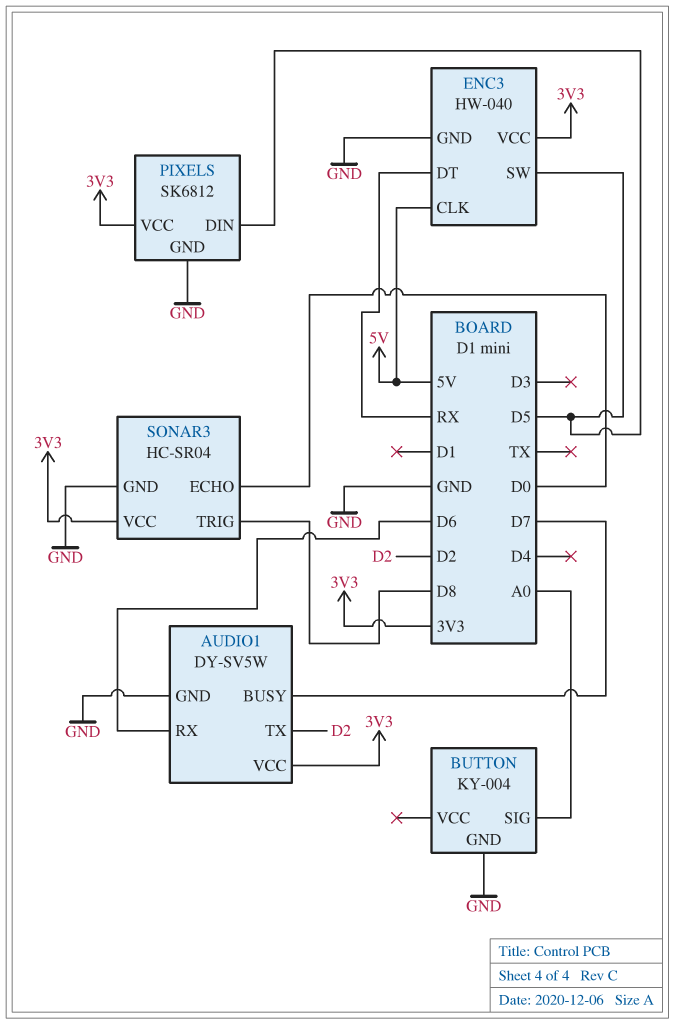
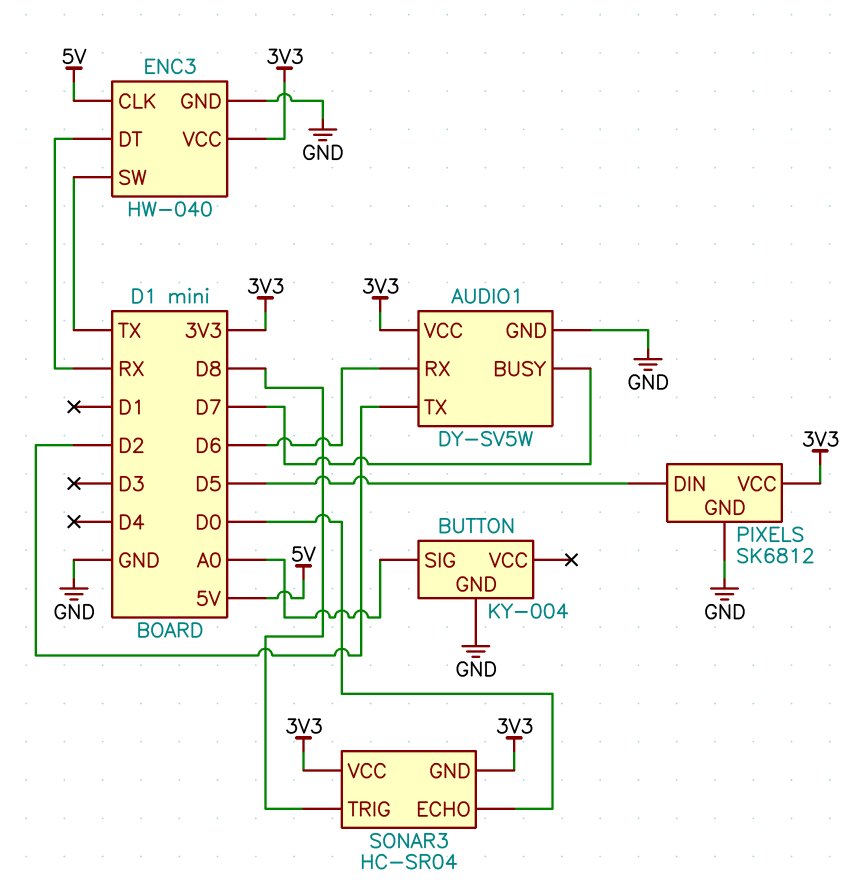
ENC3 pin SW: D5 -> TX
SONAR3 pin GND: GND -> 3V3

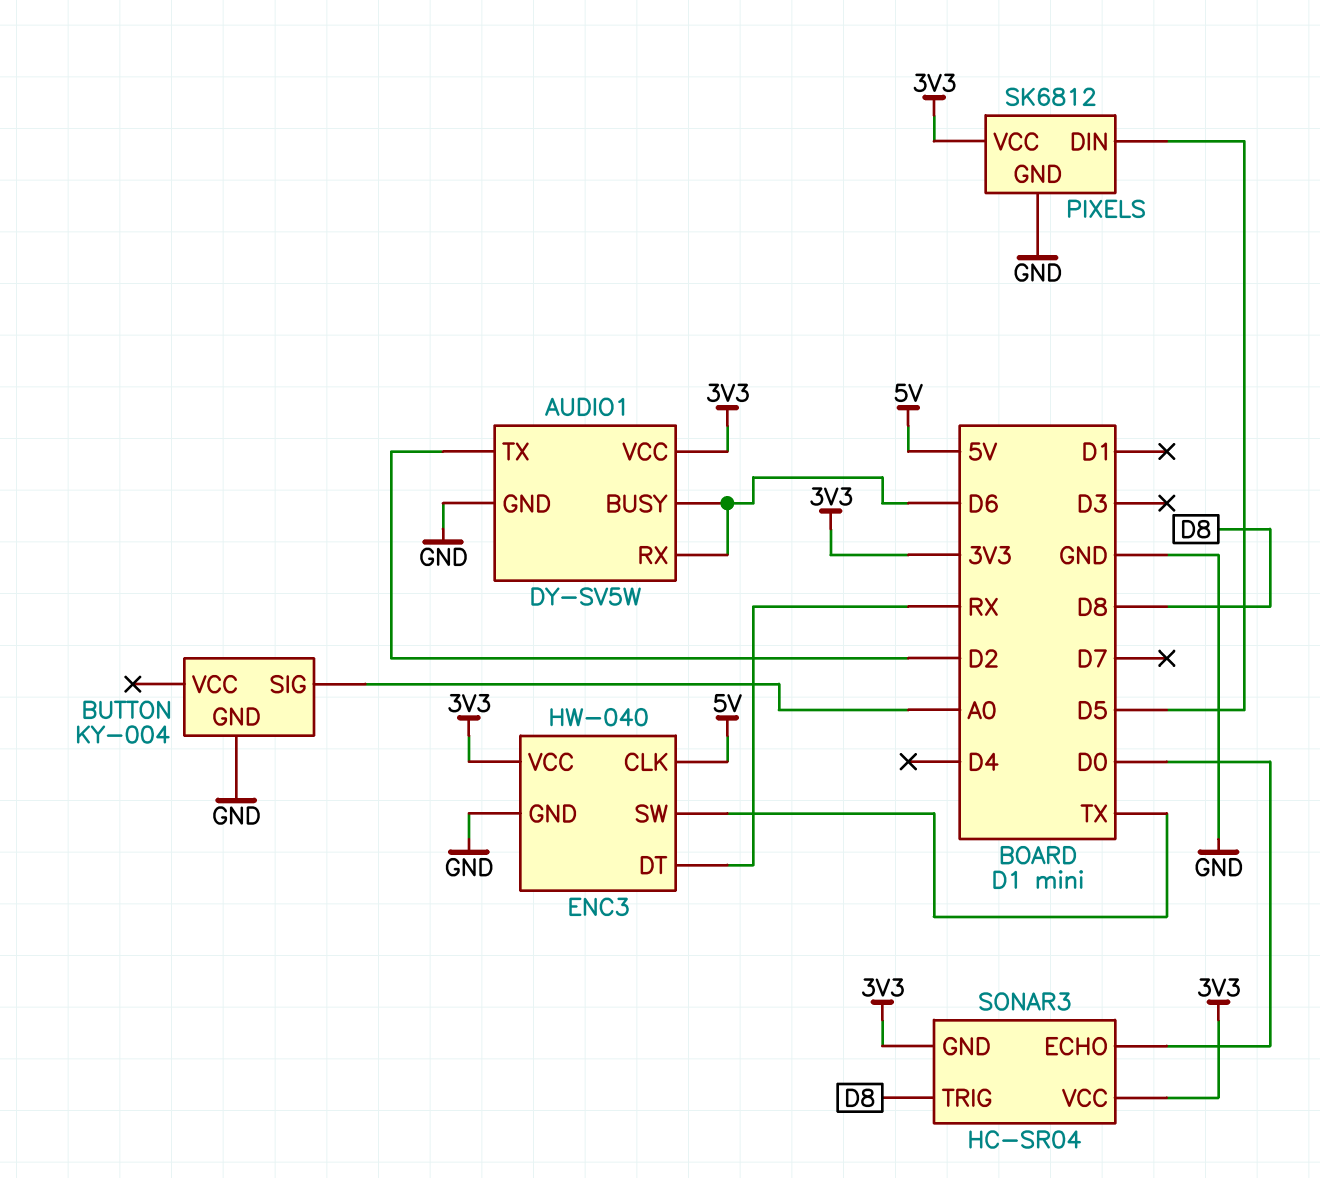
AUDIO1 pin BUSY: D7 -> D6

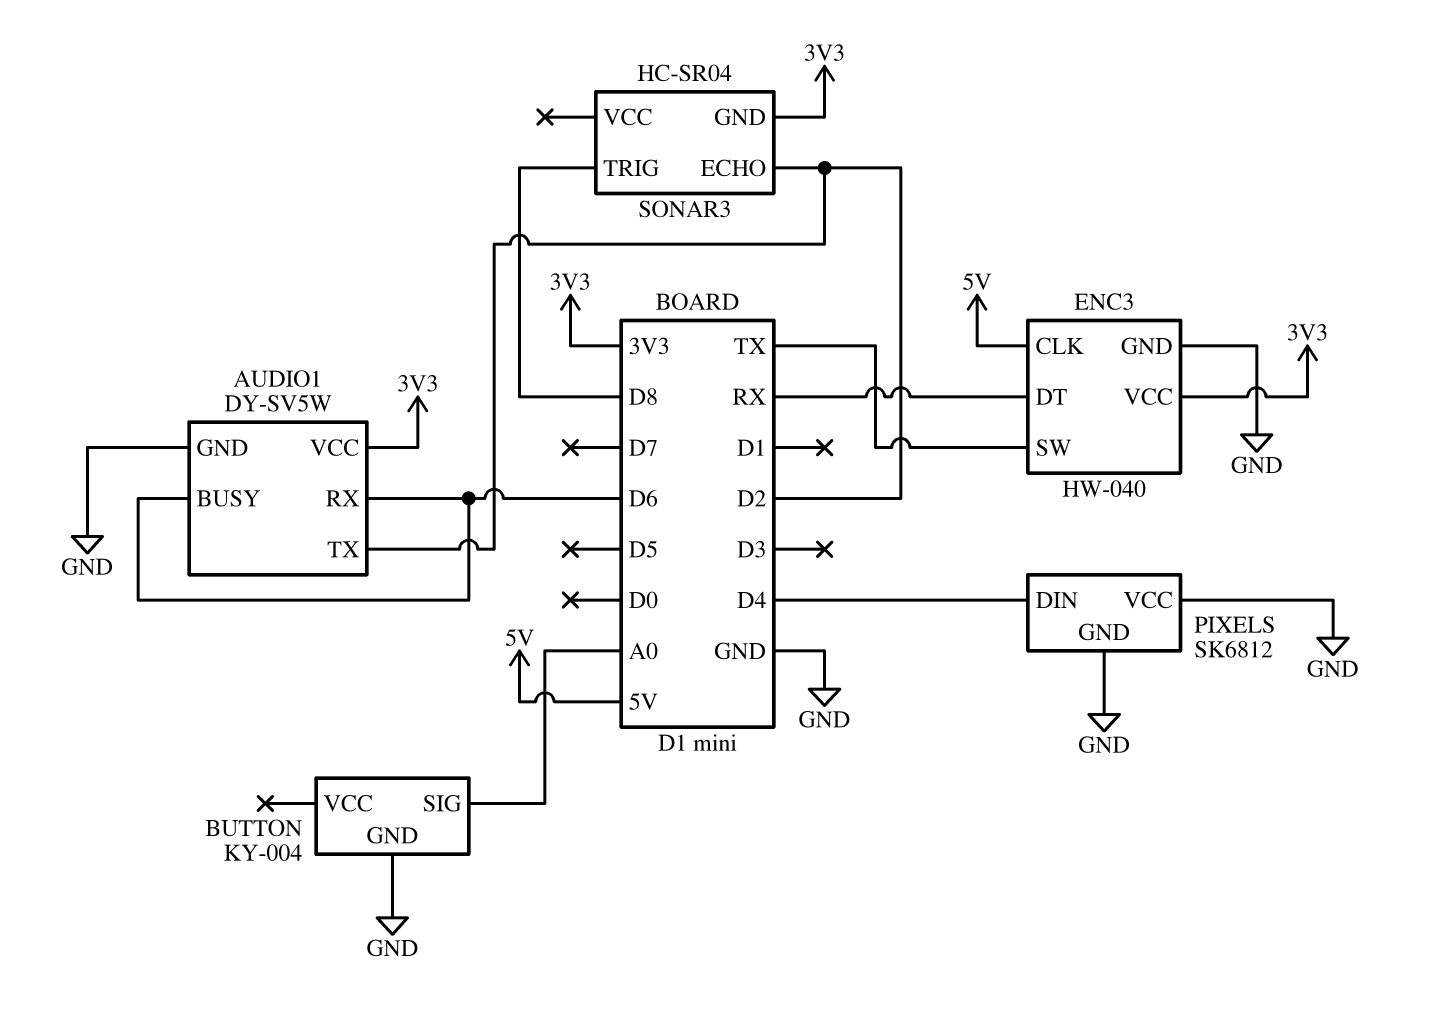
PIXELS pin DIN: D5 -> D4
PIXELS pin VCC: 3V3 -> GND
SONAR3 pin ECHO: D0 -> D2
SONAR3 pin VCC: 3V3 -> none

